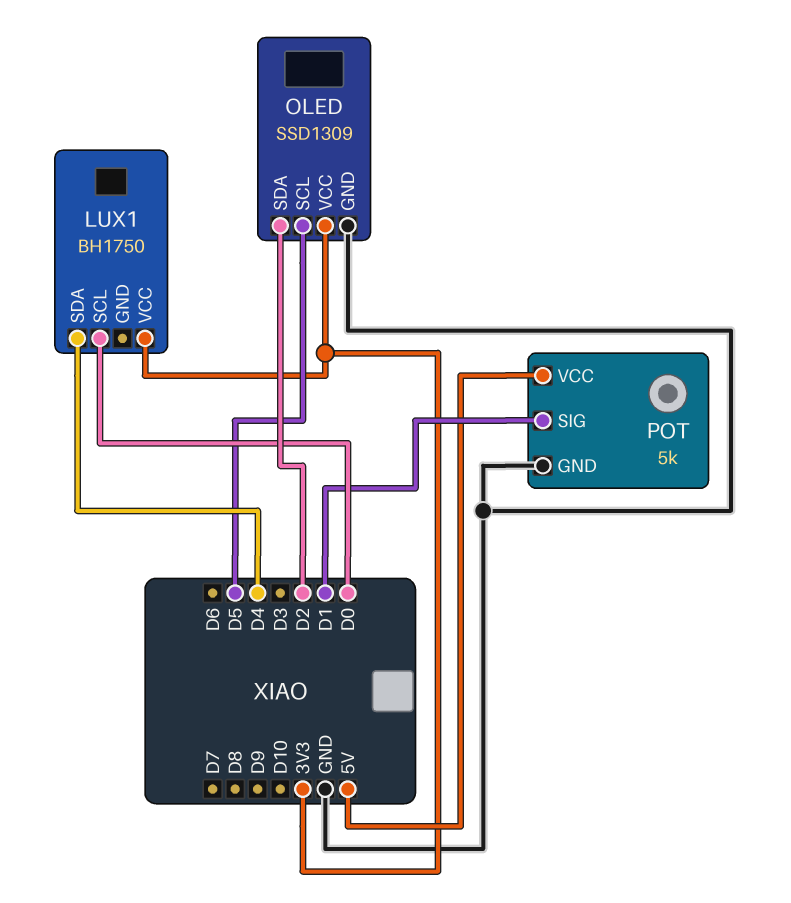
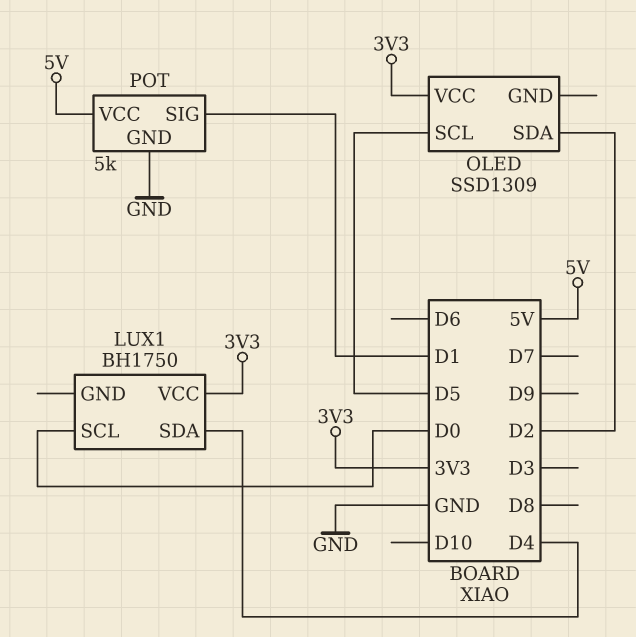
OLED pin GND: GND -> none

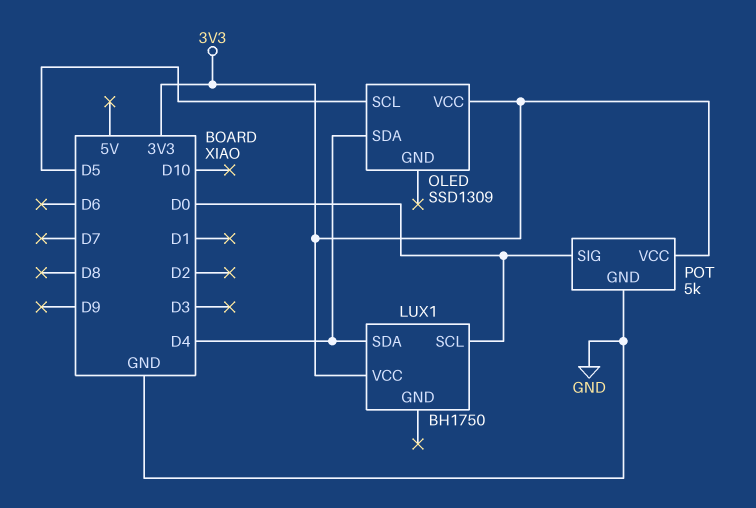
OLED pin SDA: D2 -> D4
POT pin SIG: D1 -> D0
POT pin VCC: 5V -> 3V3

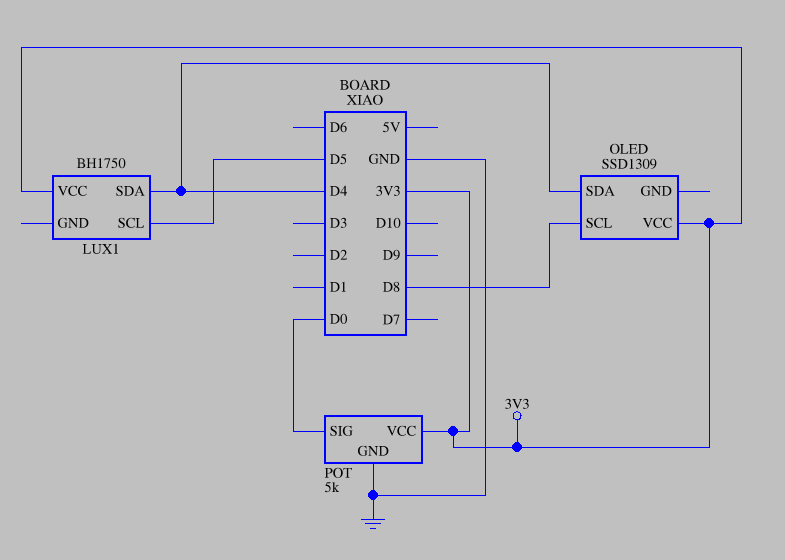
LUX1 pin SCL: D0 -> D5
OLED pin SCL: D5 -> D8

